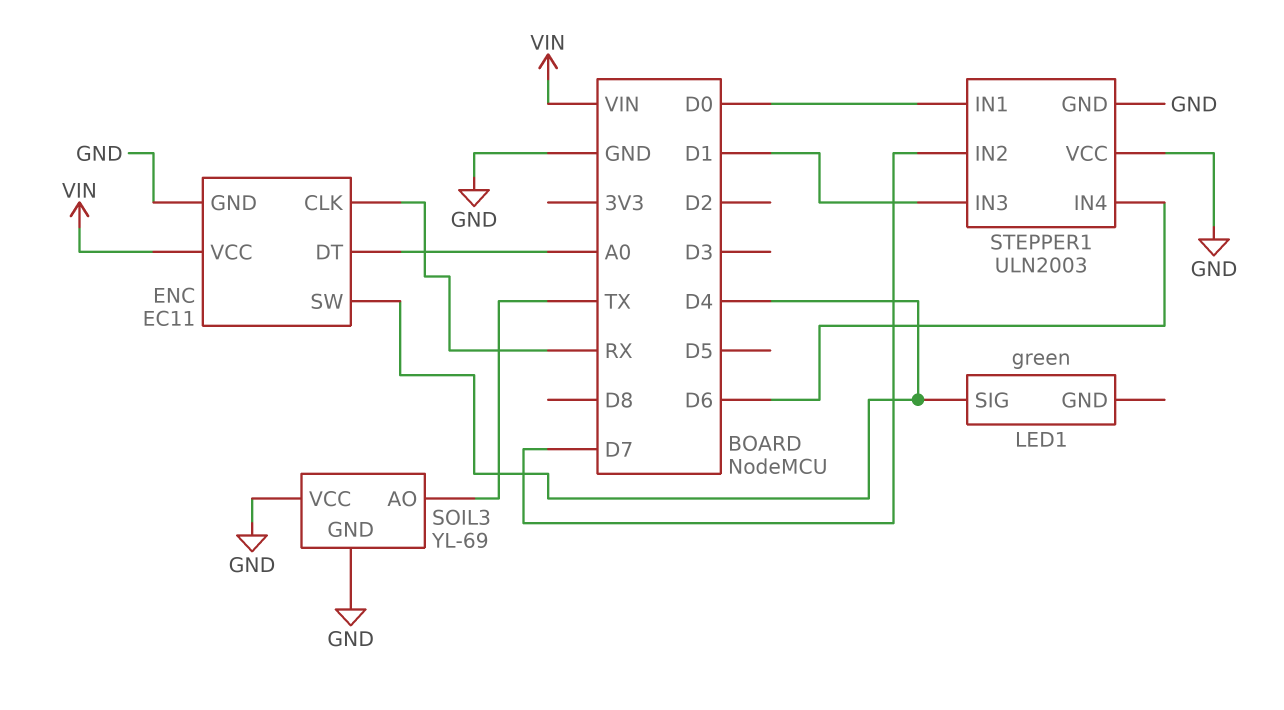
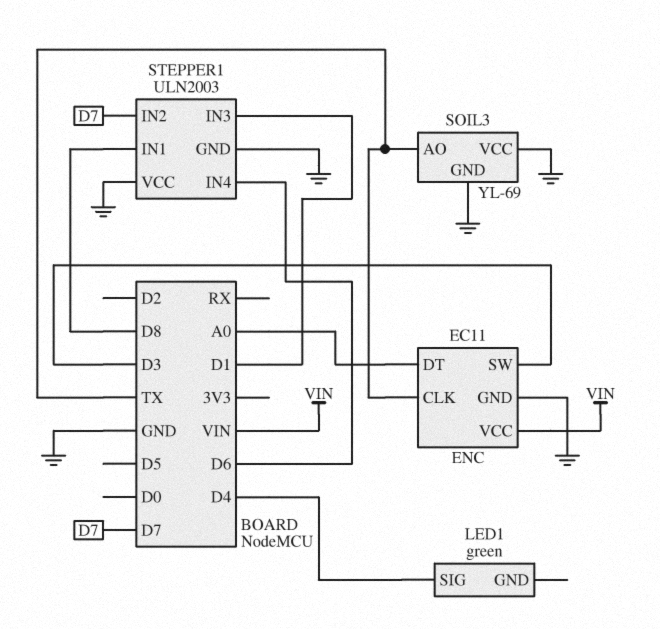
ENC pin CLK: RX -> TX
ENC pin SW: D4 -> D3
STEPPER1 pin IN1: D0 -> D8

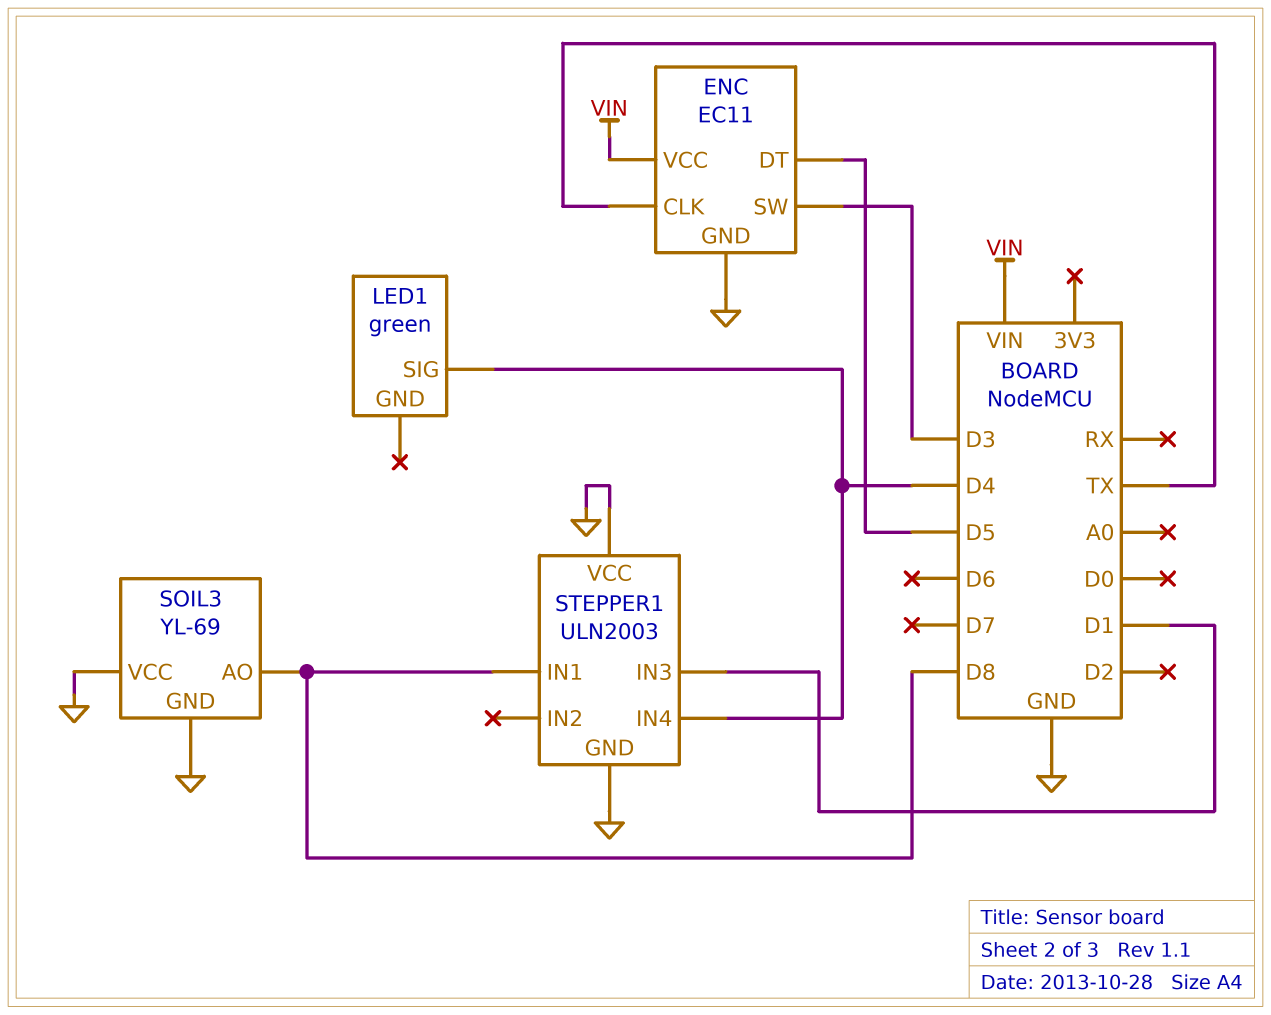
ENC pin DT: A0 -> D5
SOIL3 pin AO: TX -> D8
STEPPER1 pin IN2: D7 -> none
STEPPER1 pin IN4: D6 -> D4

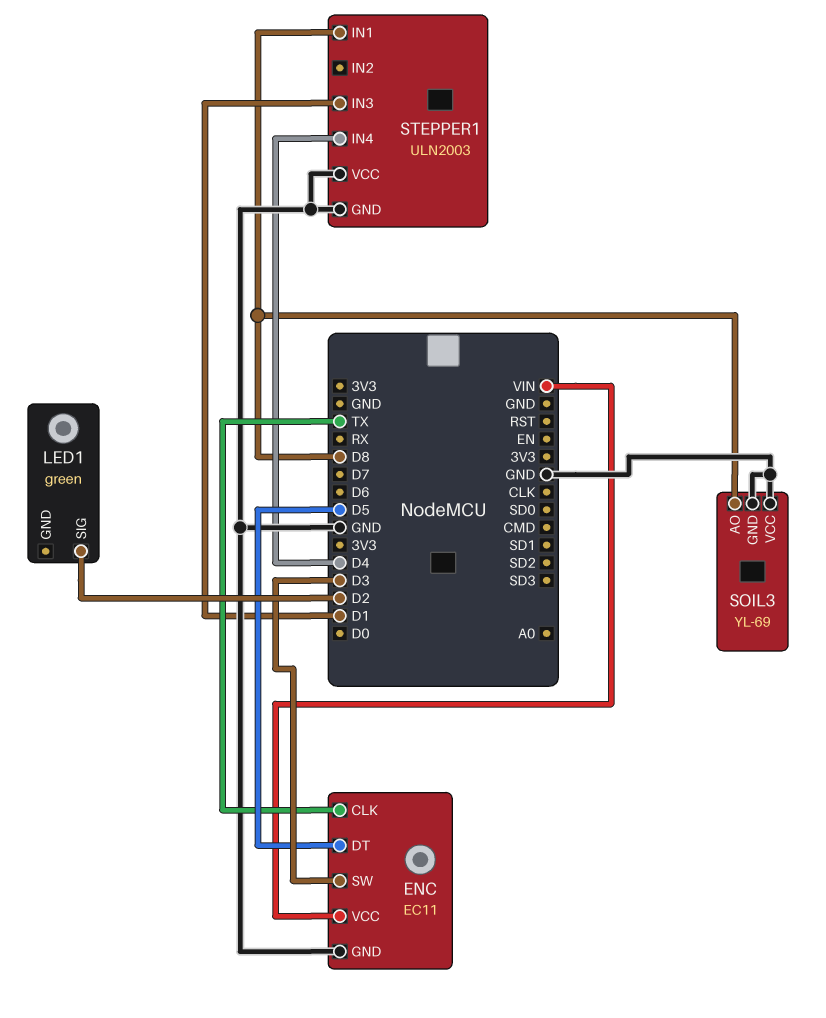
LED1 pin SIG: D4 -> D2

